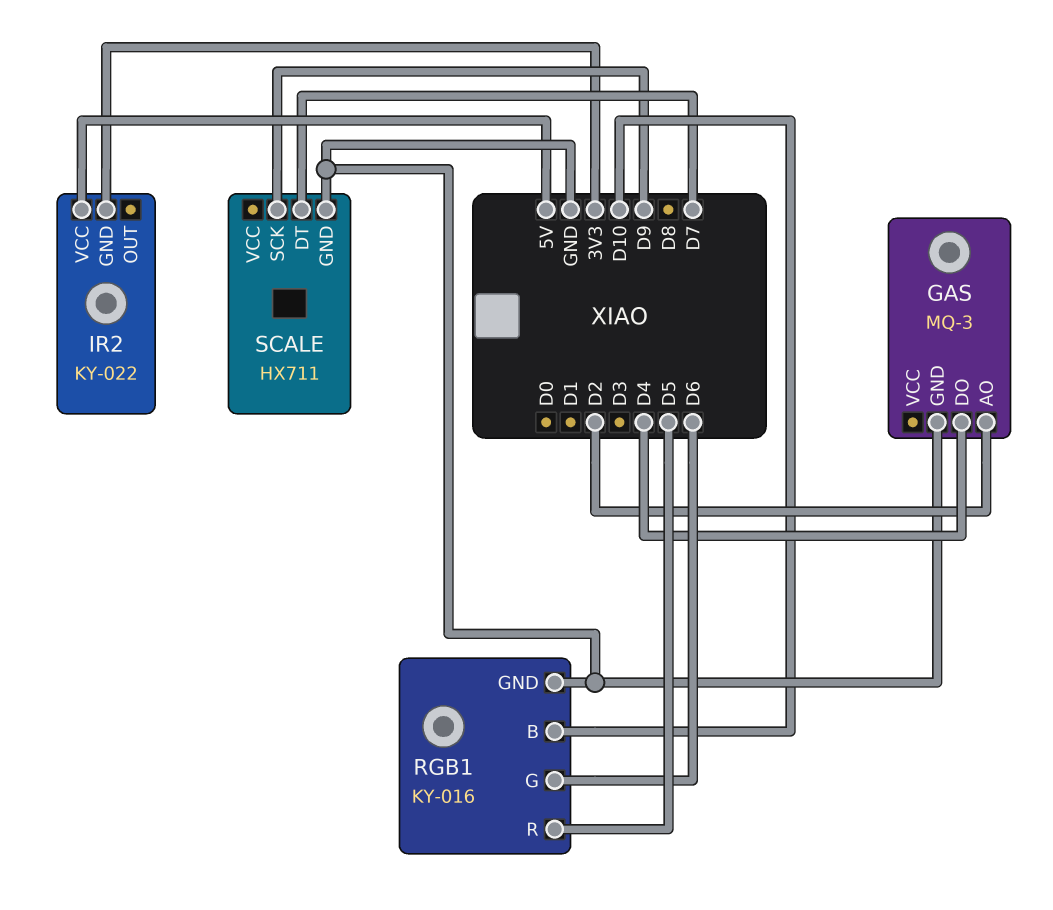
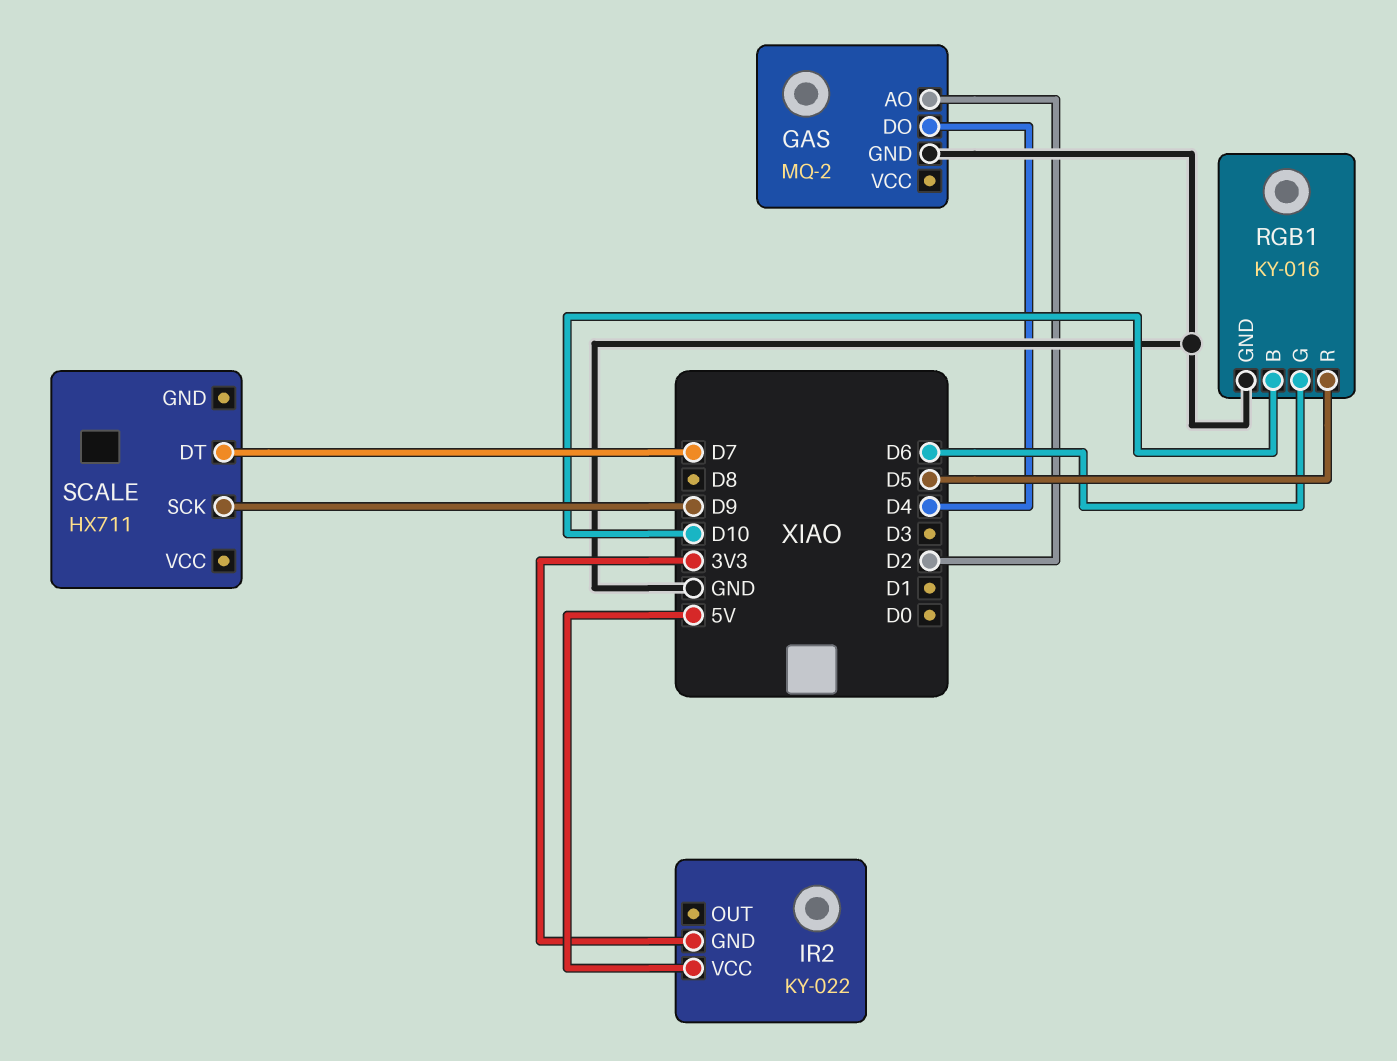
GAS: MQ-3 -> MQ-2
SCALE pin GND: GND -> none

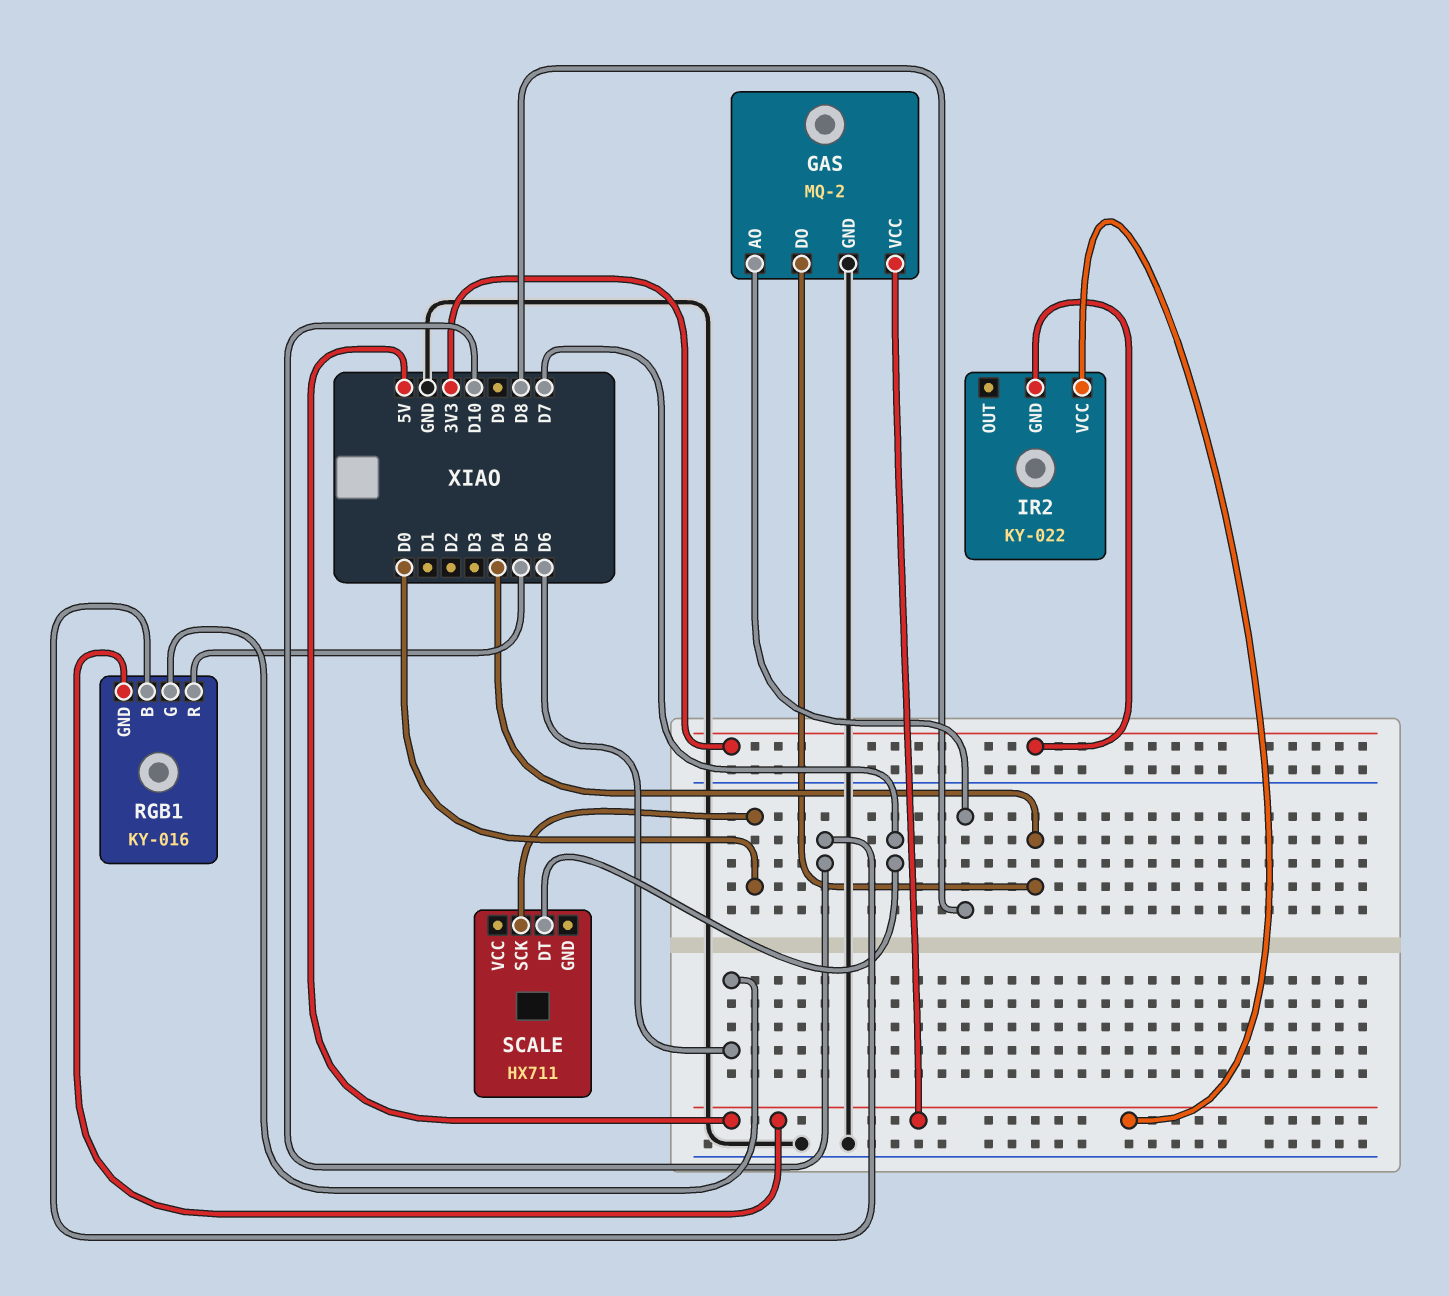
GAS pin AO: D2 -> D8
GAS pin VCC: none -> 5V
RGB1 pin GND: GND -> 5V
SCALE pin SCK: D9 -> D0

